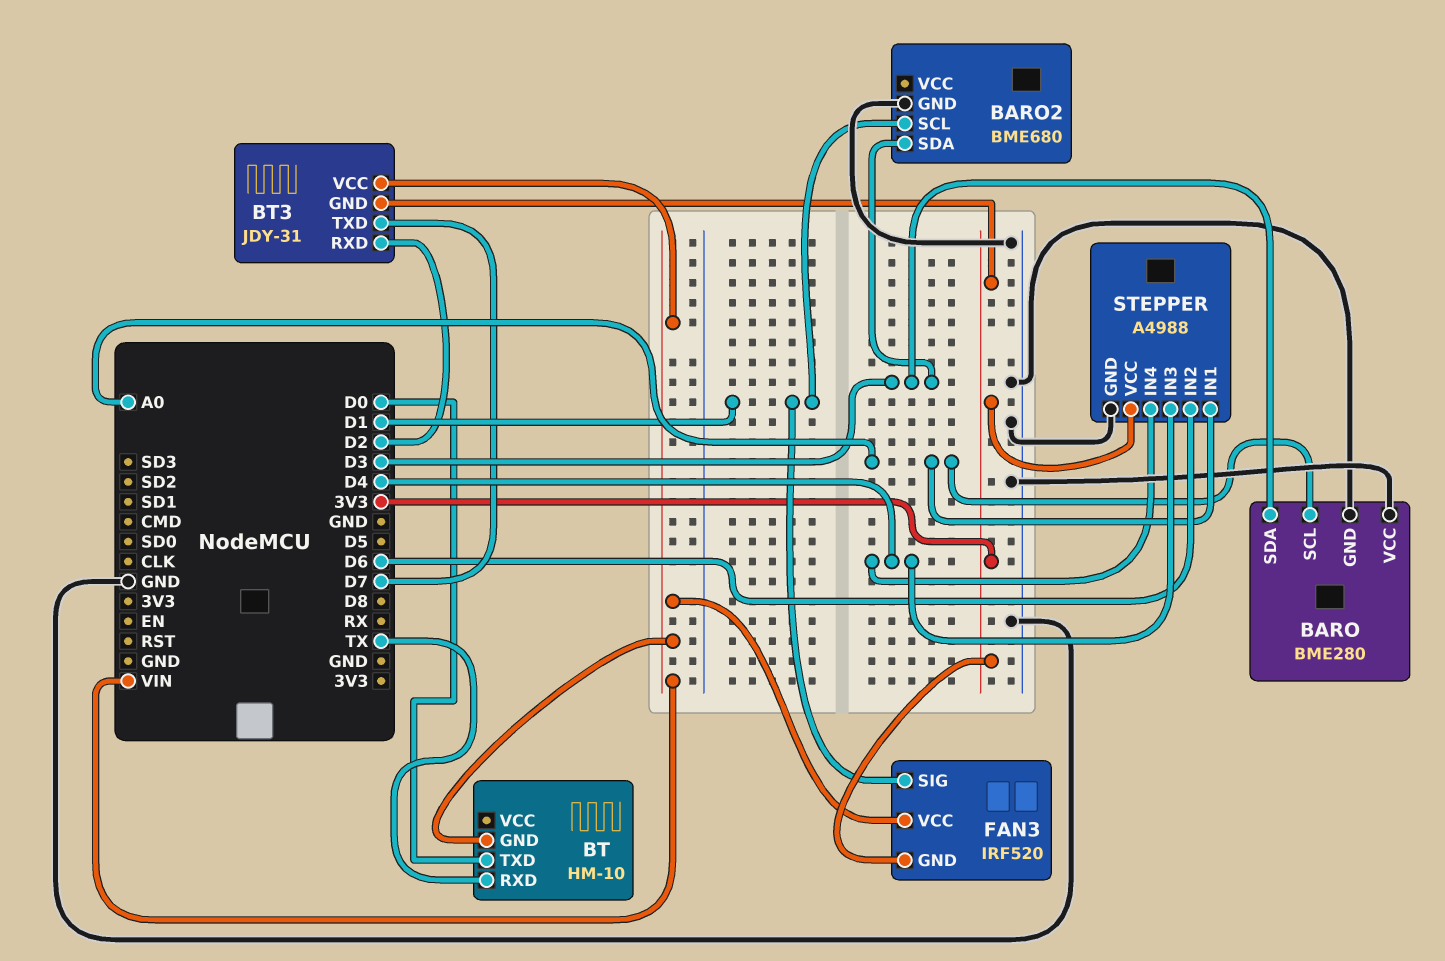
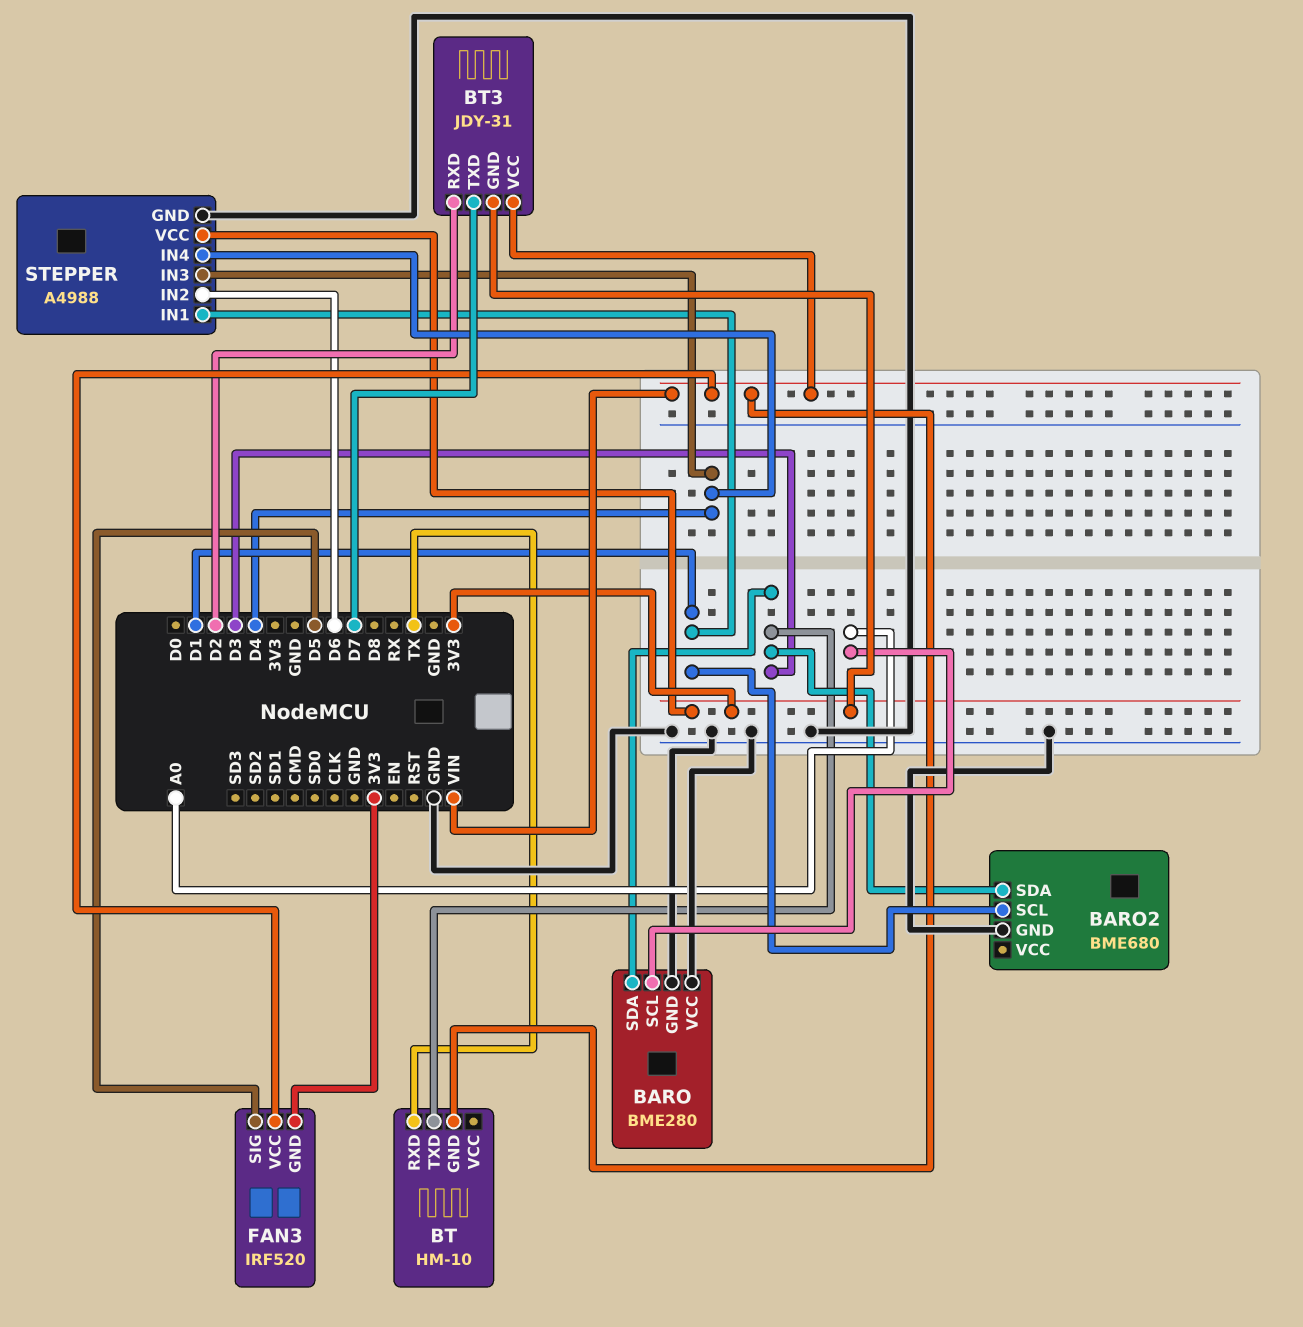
BT pin TXD: D0 -> D3
FAN3 pin SIG: D1 -> D5
STEPPER pin IN1: A0 -> D1

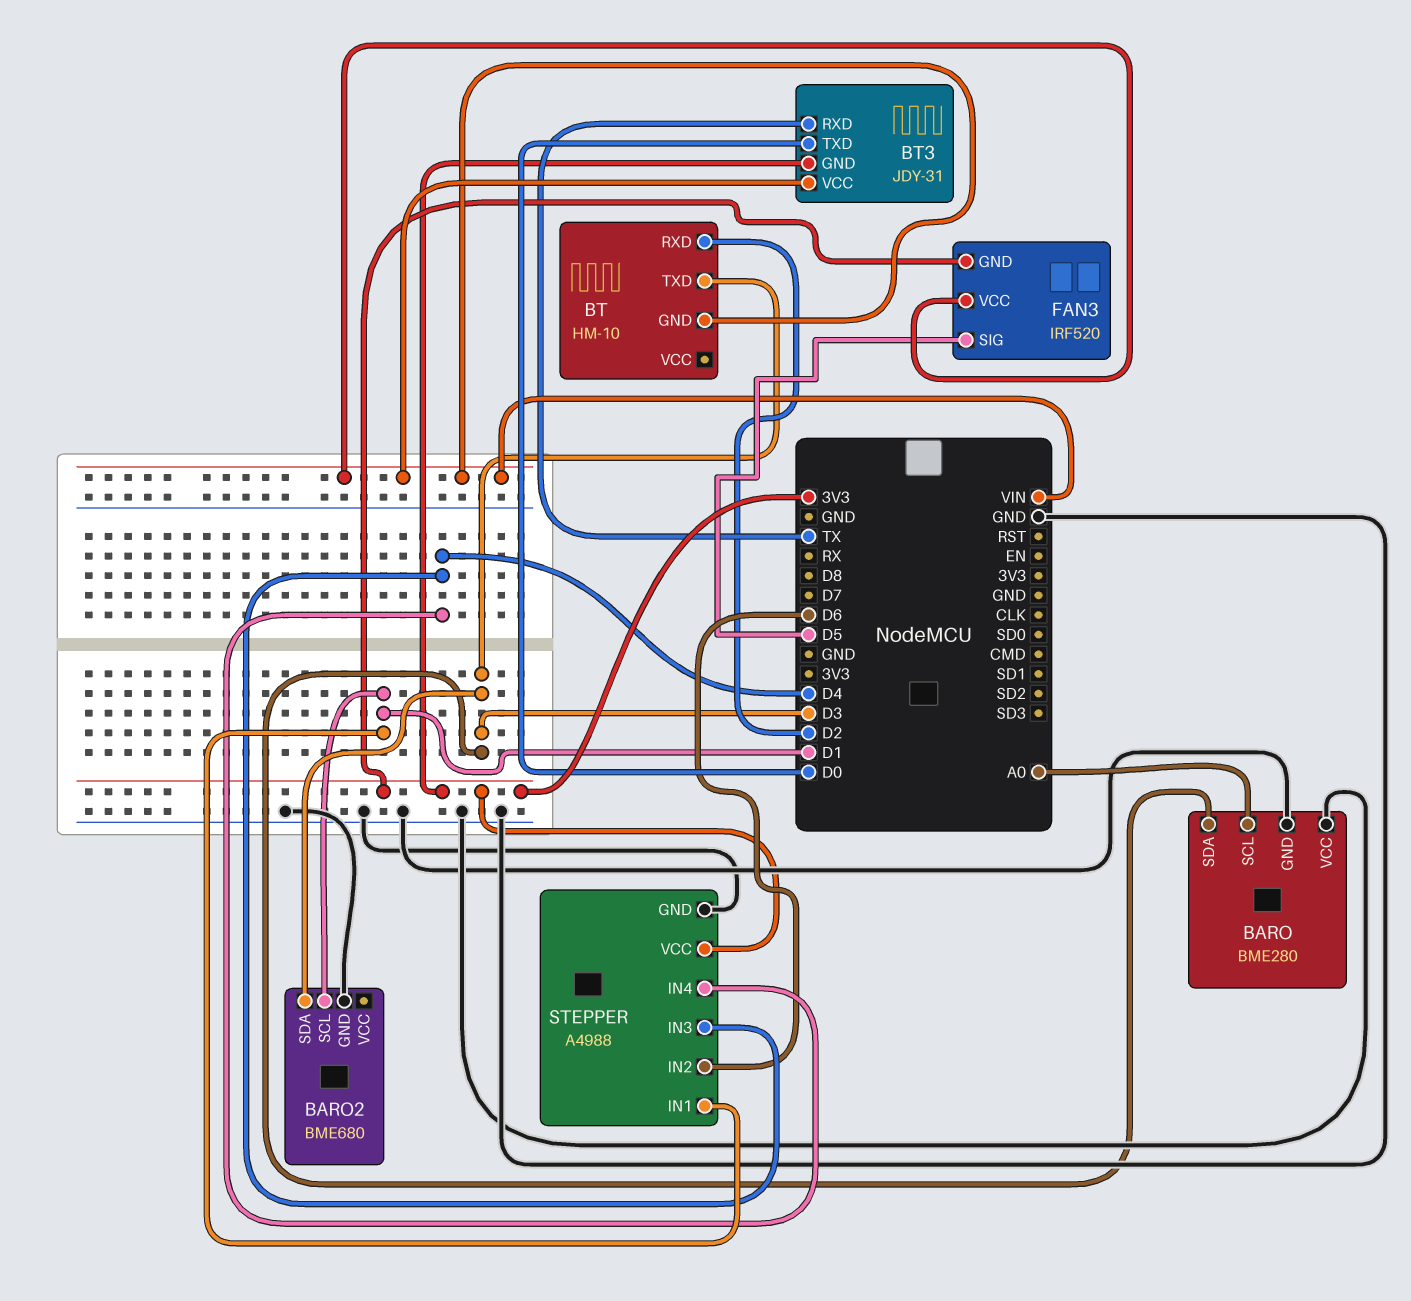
BT pin RXD: TX -> D2
BT3 pin RXD: D2 -> TX
BT3 pin TXD: D7 -> D0

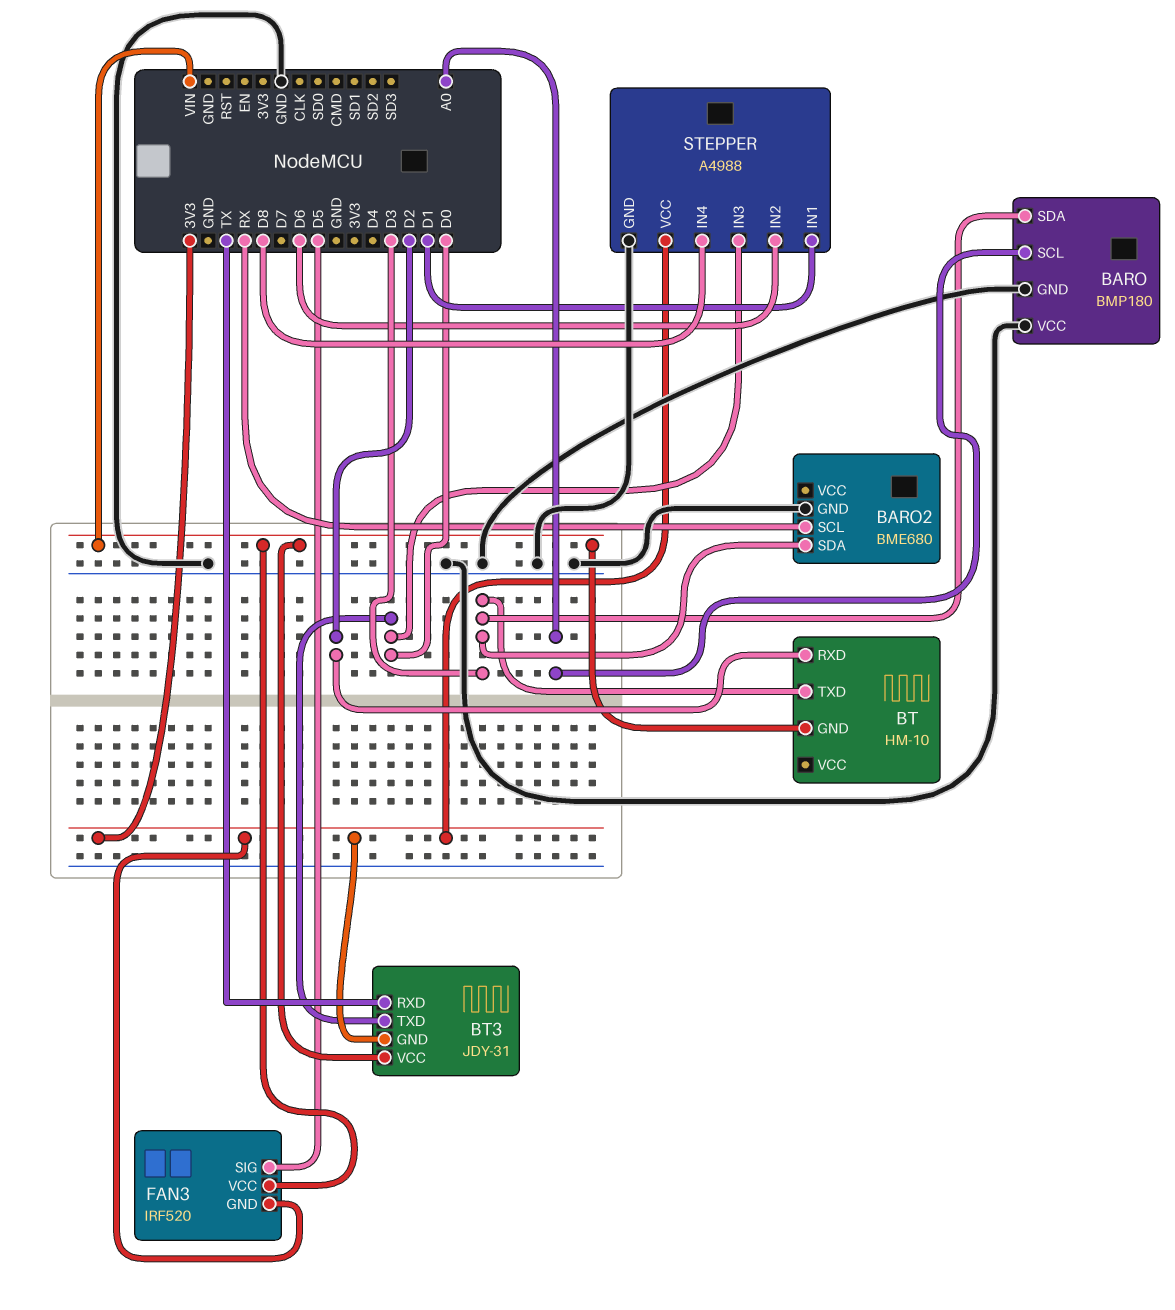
BARO: BME280 -> BMP180
BARO2 pin SCL: D1 -> RX
STEPPER pin IN3: D4 -> D0
STEPPER pin IN4: D4 -> D8

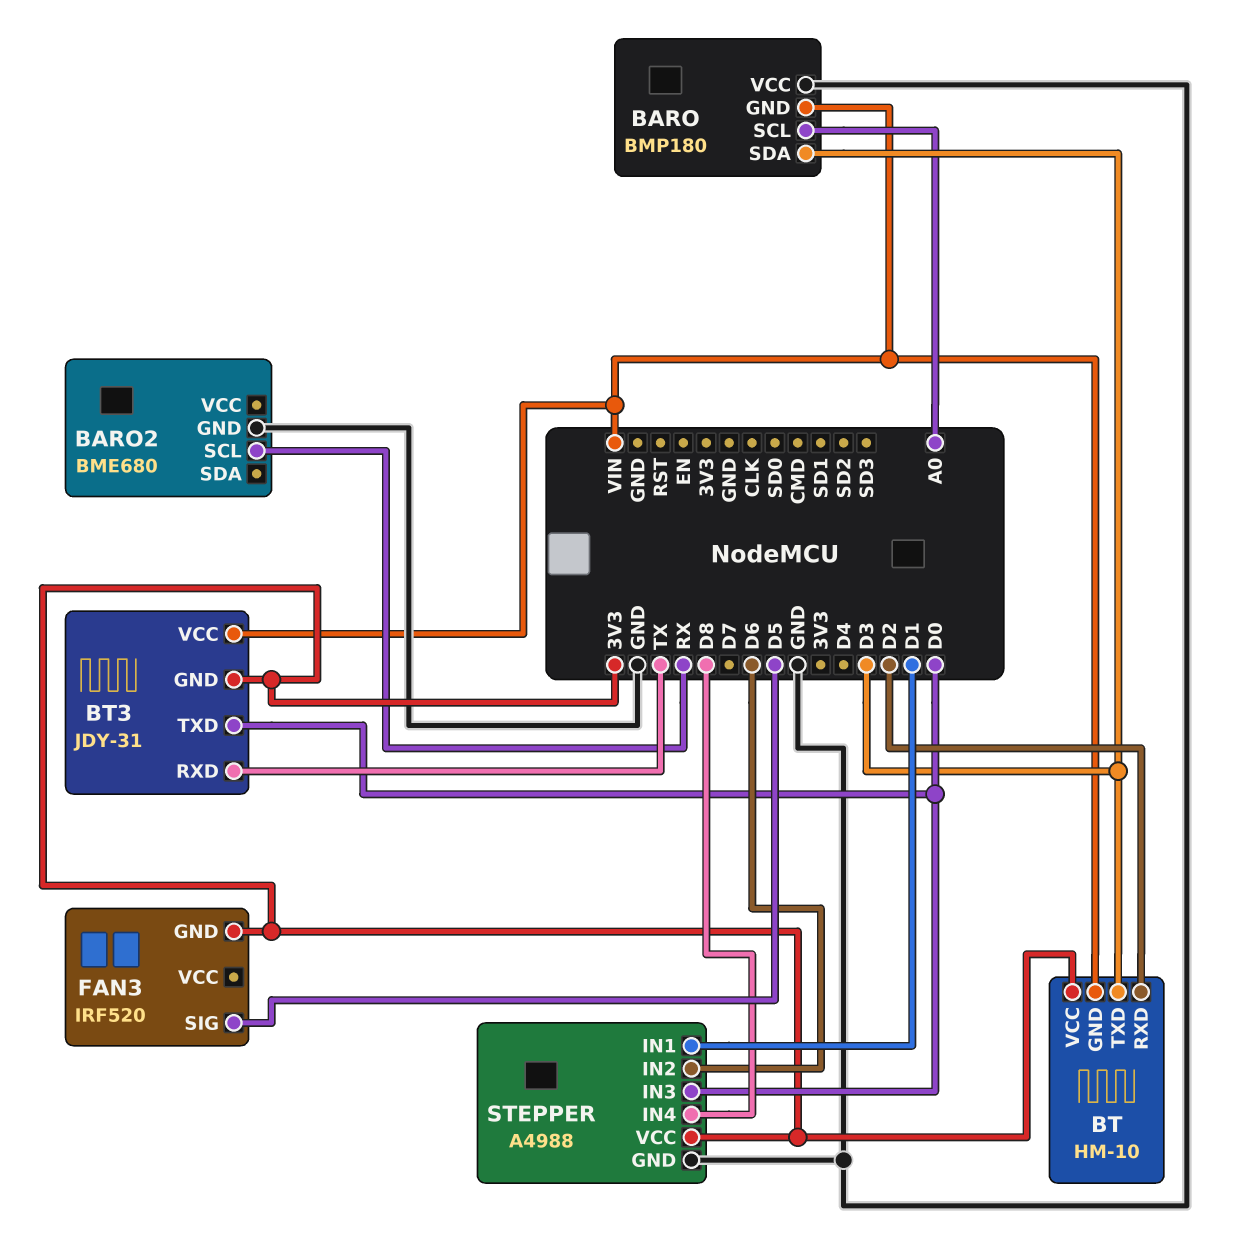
BARO pin GND: GND -> VIN
BARO2 pin SDA: D3 -> none
BT pin VCC: none -> 3V3
FAN3 pin VCC: VIN -> none

